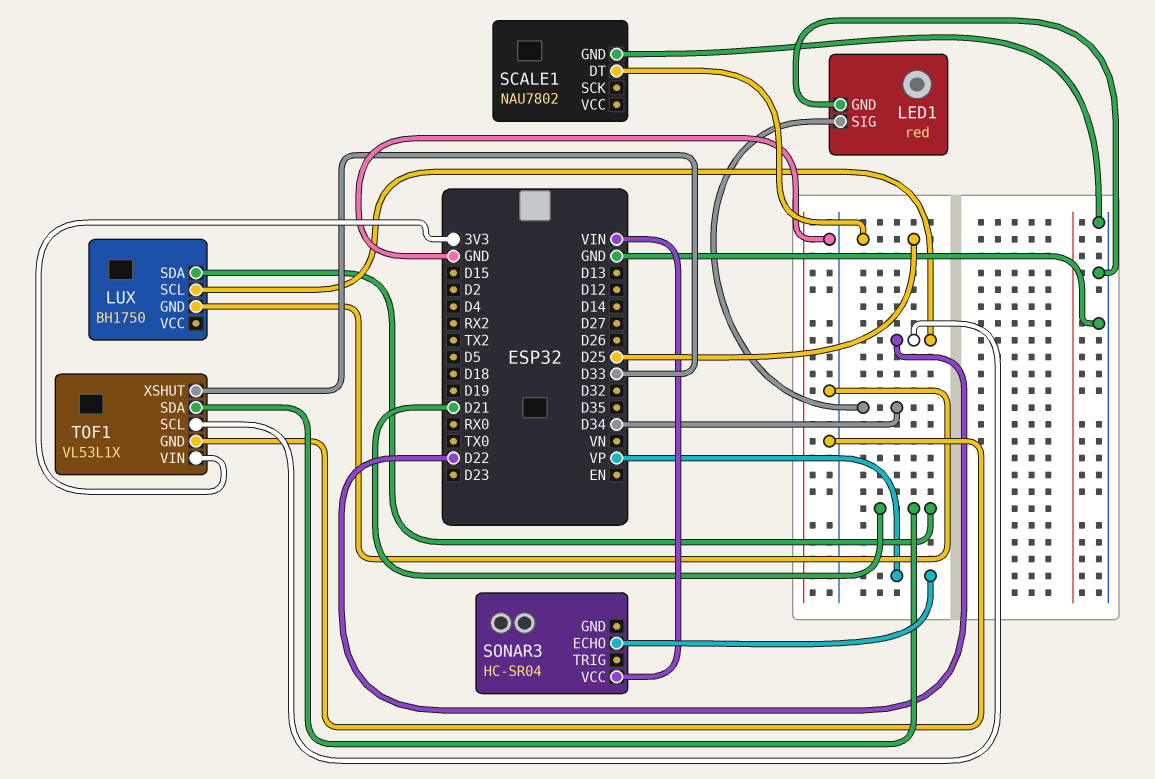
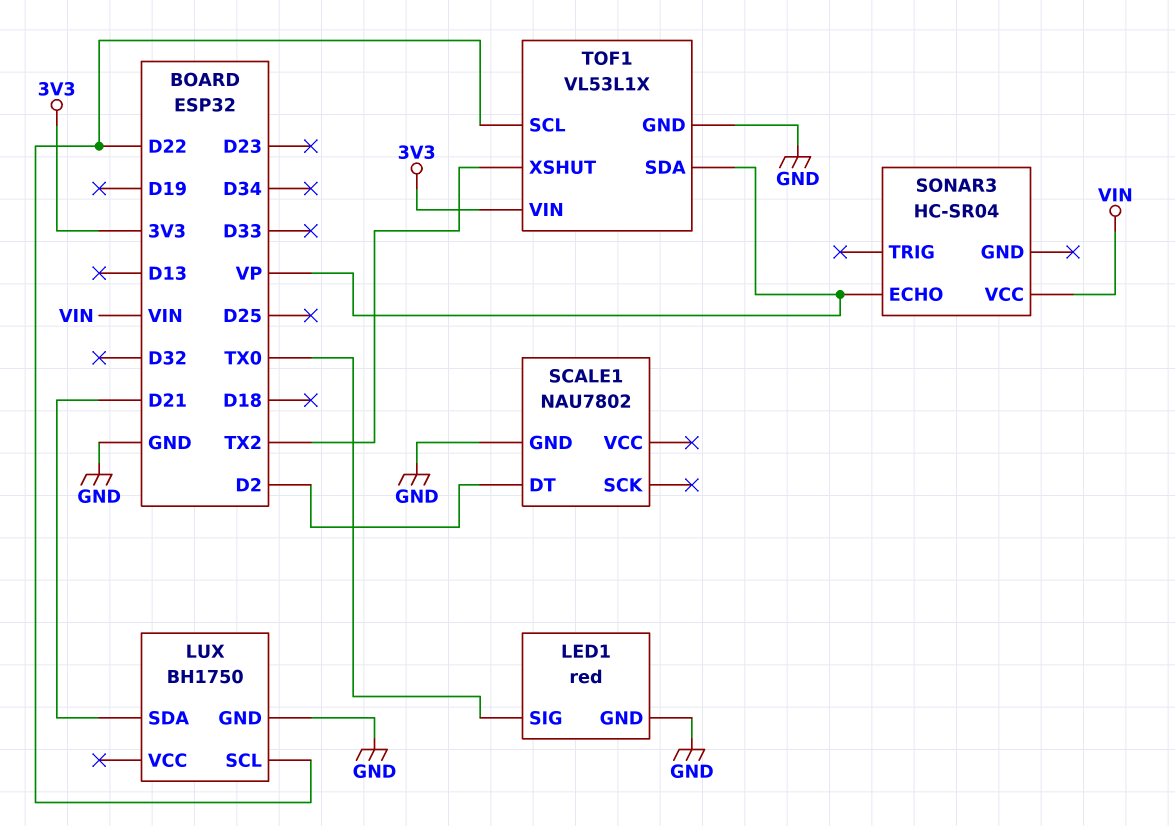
LED1 pin SIG: D34 -> TX0
SCALE1 pin DT: D25 -> D2
TOF1 pin SDA: D21 -> VP
TOF1 pin XSHUT: D33 -> TX2

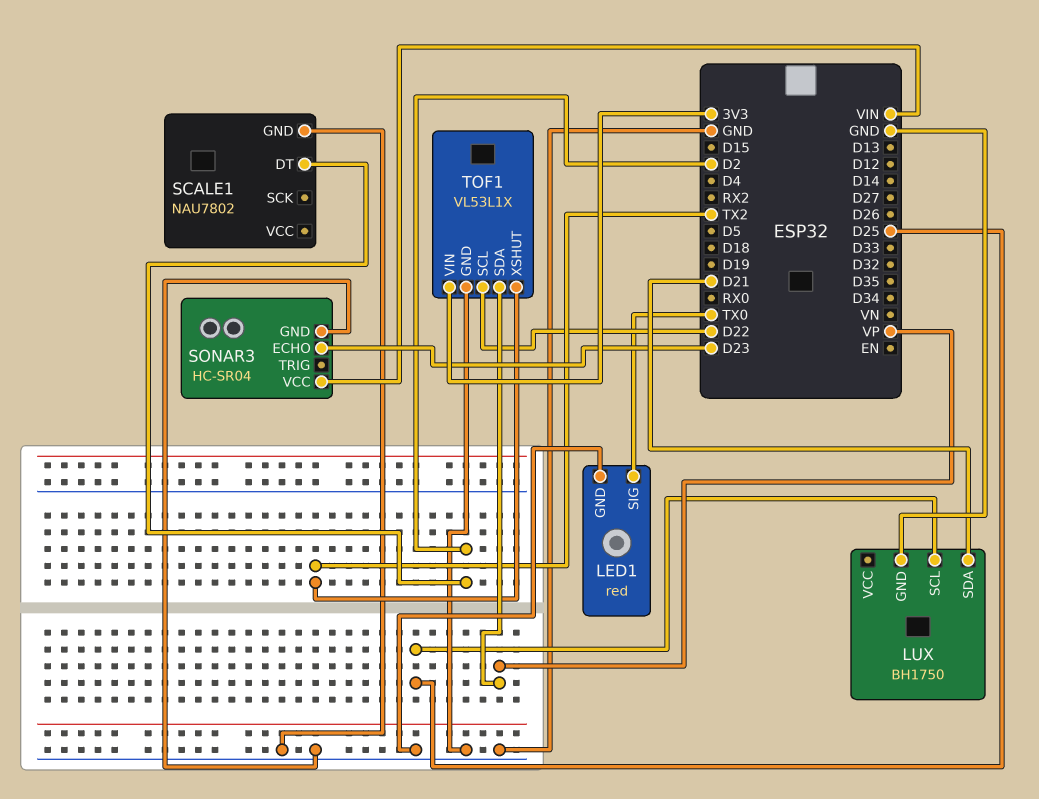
LUX pin SCL: D22 -> D25
SONAR3 pin ECHO: VP -> D23
SONAR3 pin GND: none -> GND

